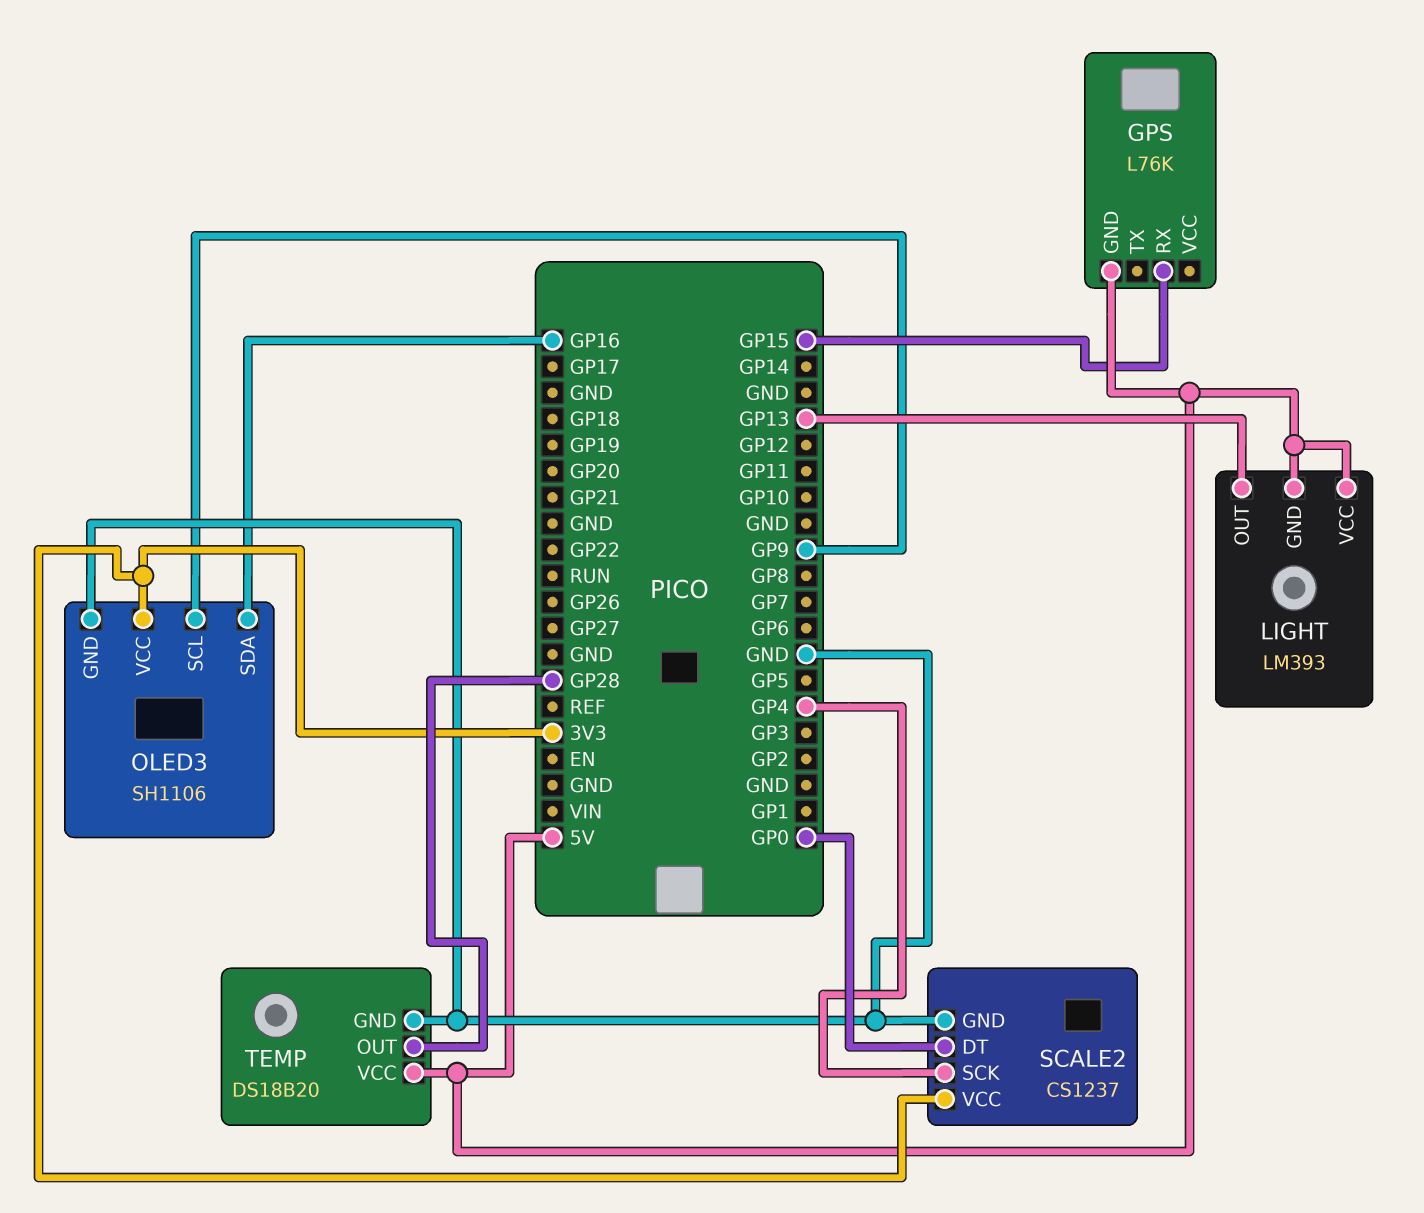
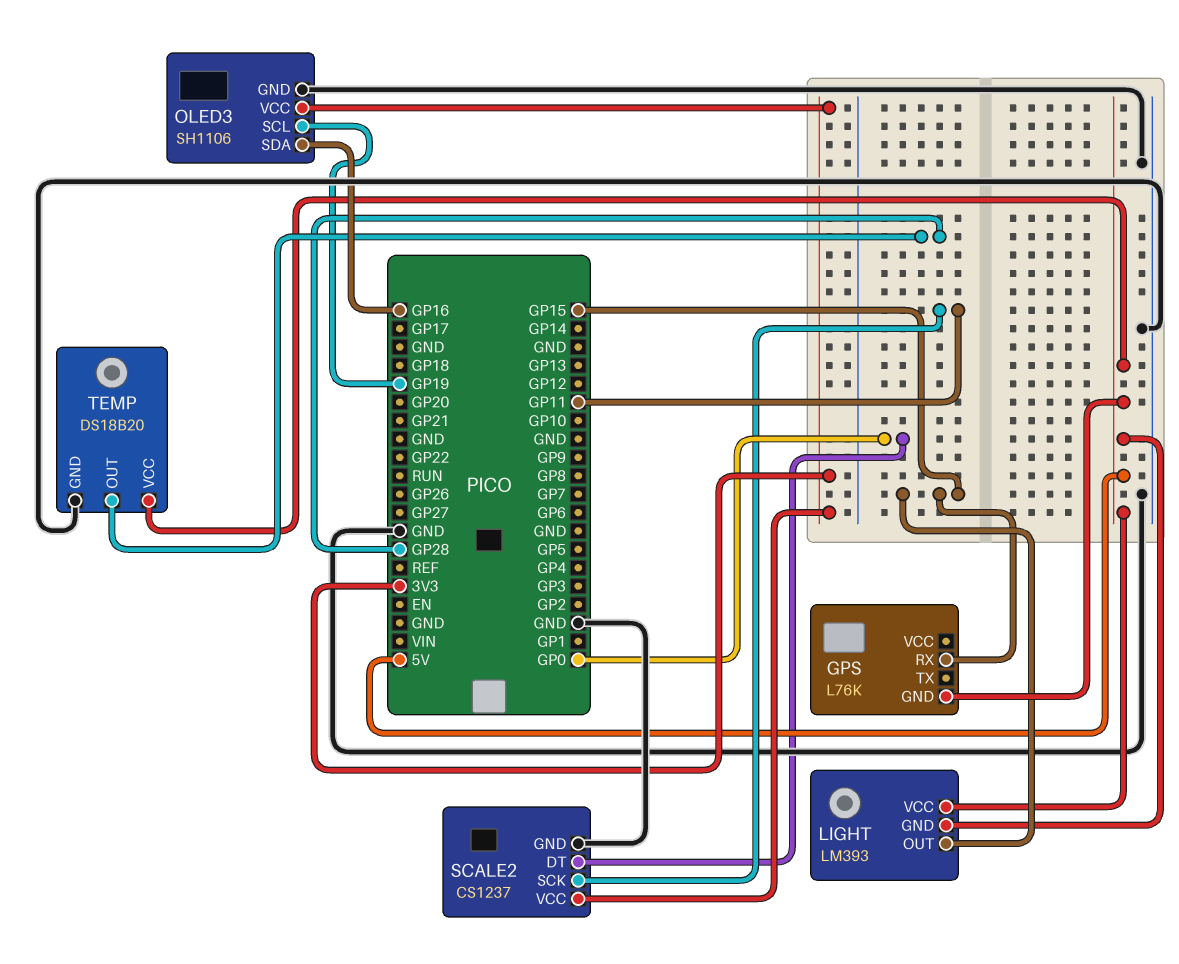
LIGHT pin OUT: GP13 -> GP15
OLED3 pin SCL: GP9 -> GP19
SCALE2 pin SCK: GP4 -> GP11

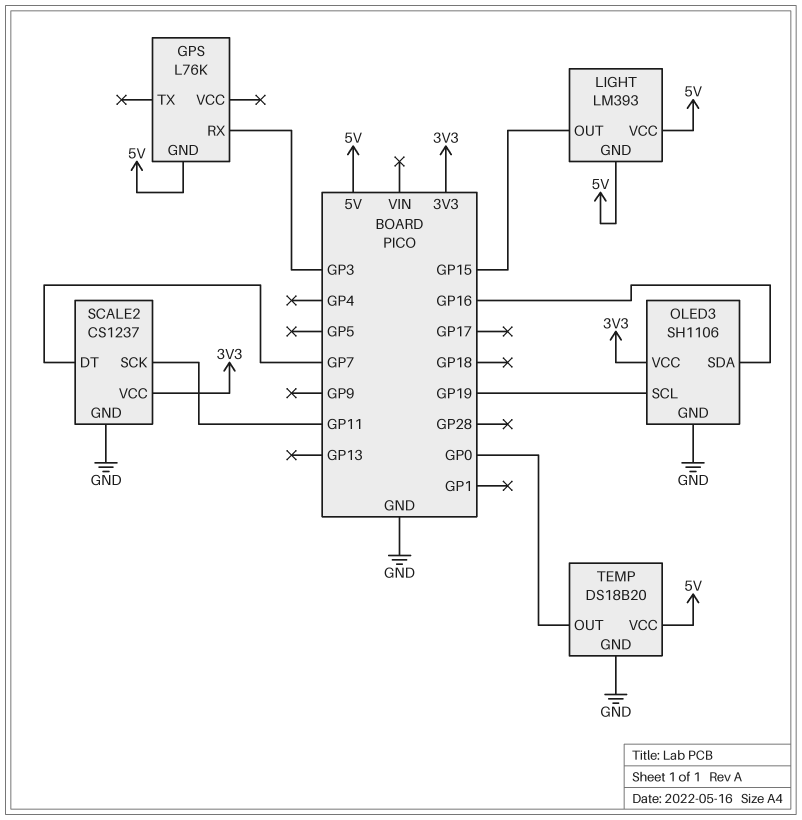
GPS pin RX: GP15 -> GP3
SCALE2 pin DT: GP0 -> GP7
TEMP pin OUT: GP28 -> GP0

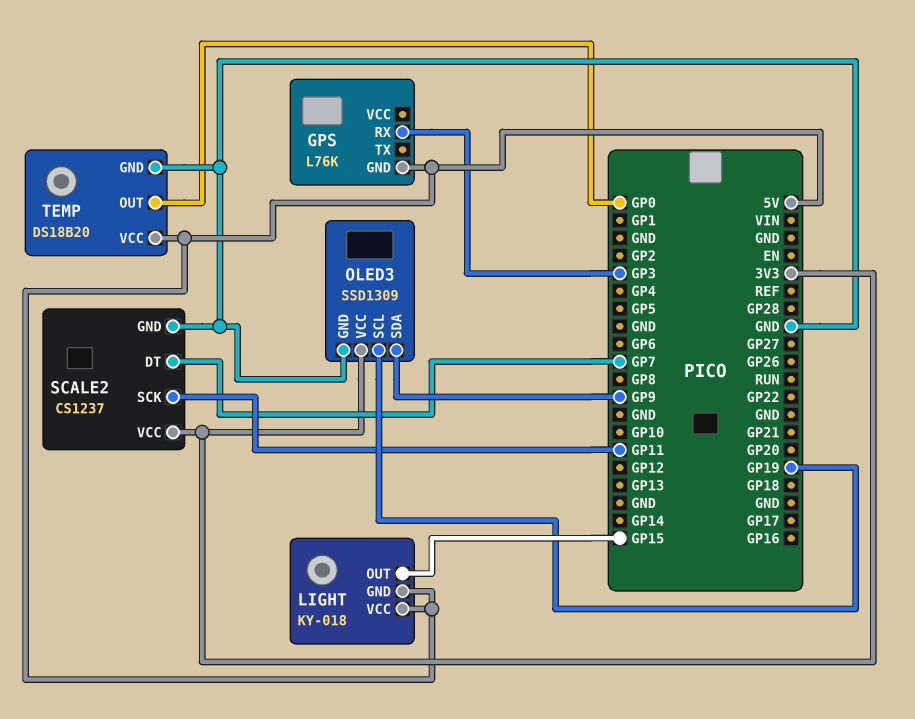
LIGHT: LM393 -> KY-018
OLED3: SH1106 -> SSD1309
OLED3 pin SDA: GP16 -> GP9

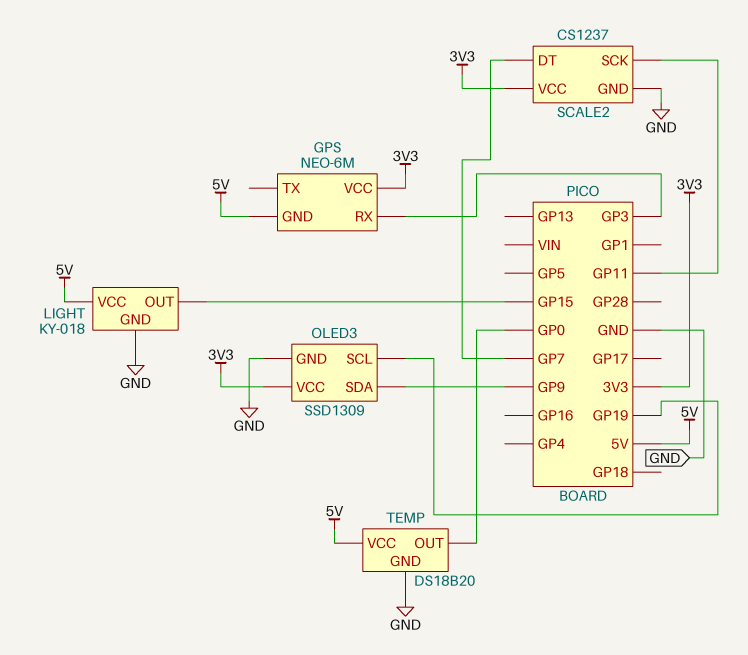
GPS: L76K -> NEO-6M
GPS pin VCC: none -> 3V3
LIGHT pin GND: 5V -> GND

